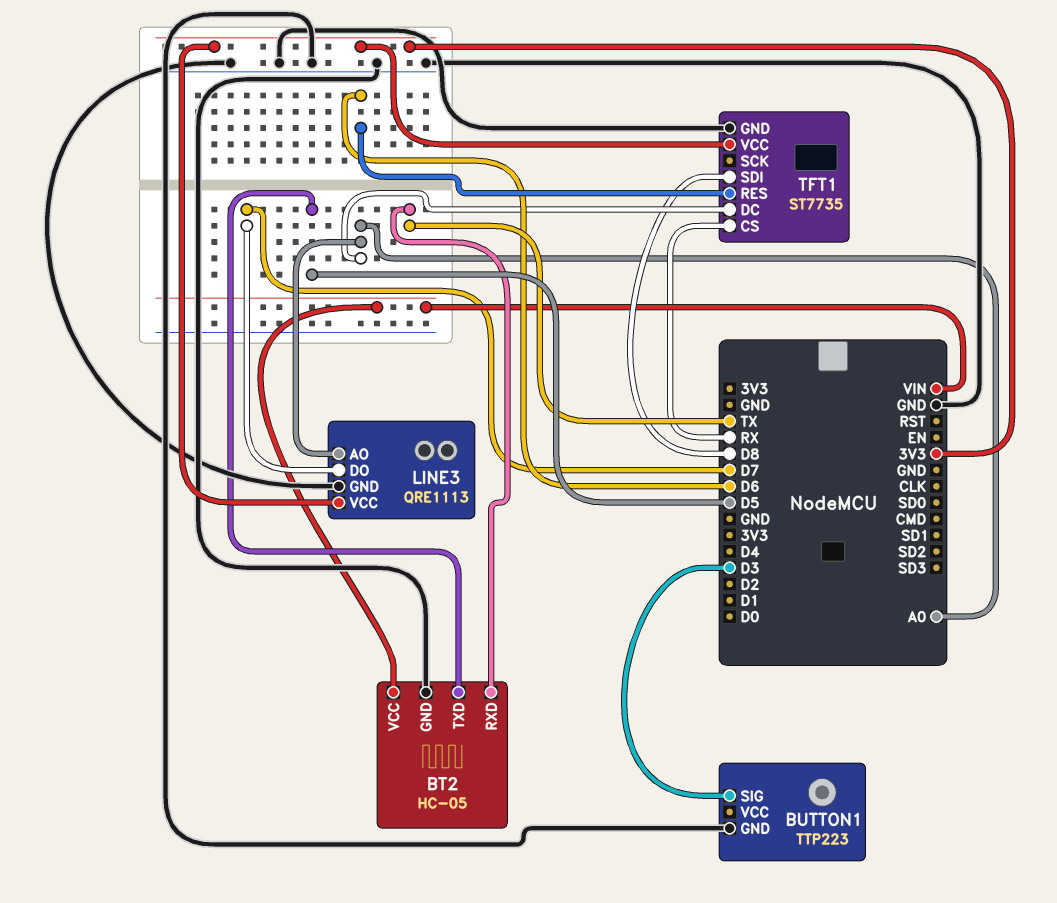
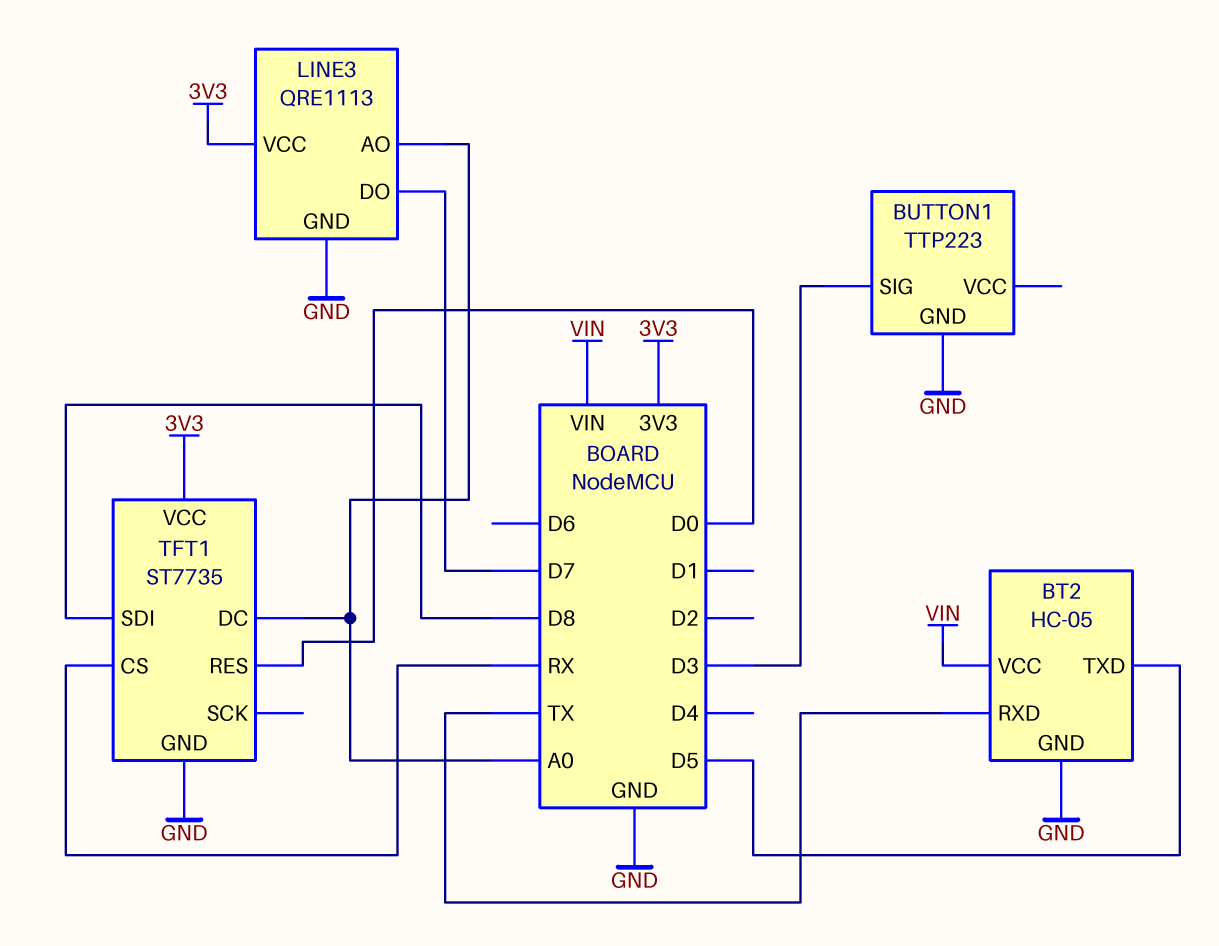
TFT1 pin RES: D6 -> D0

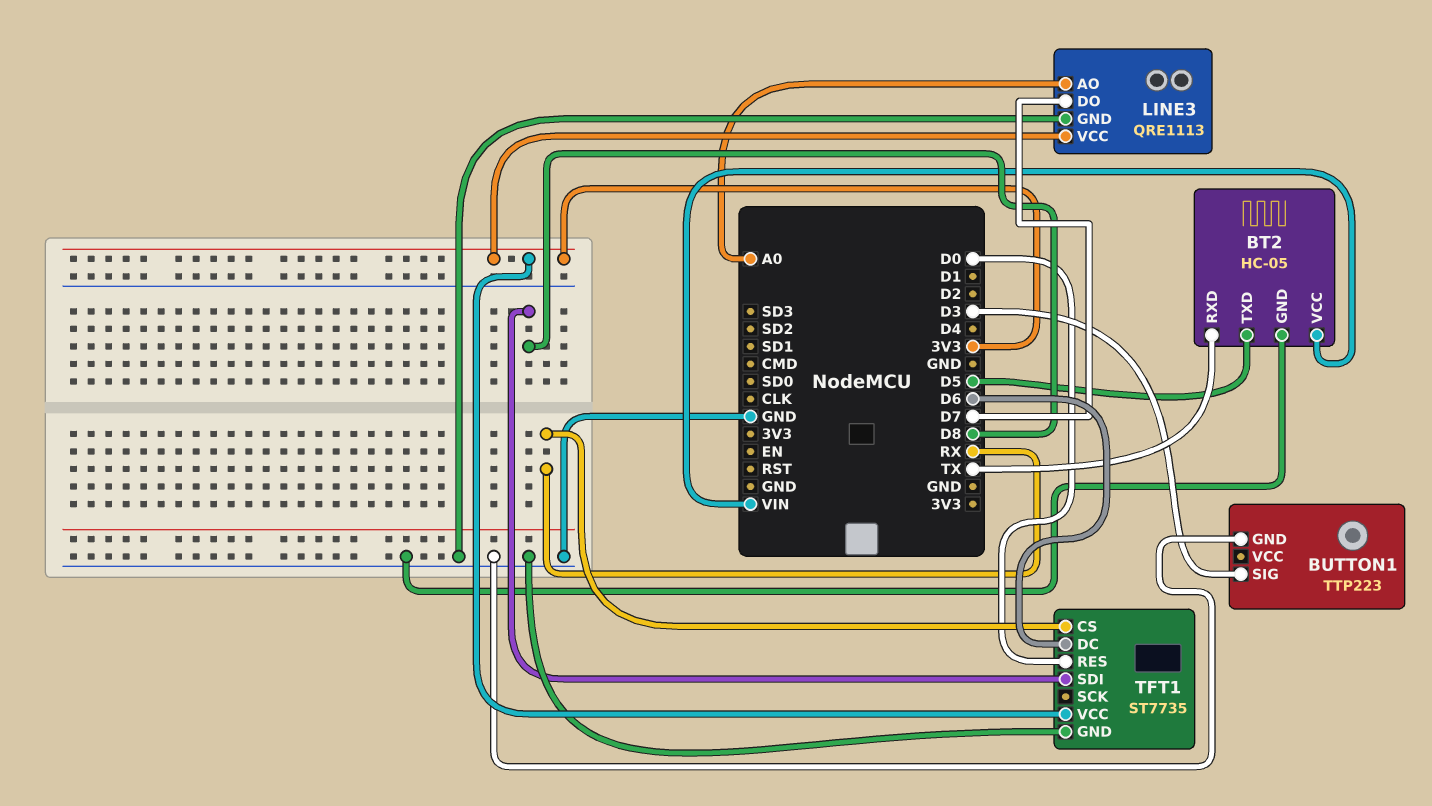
TFT1 pin DC: A0 -> D6

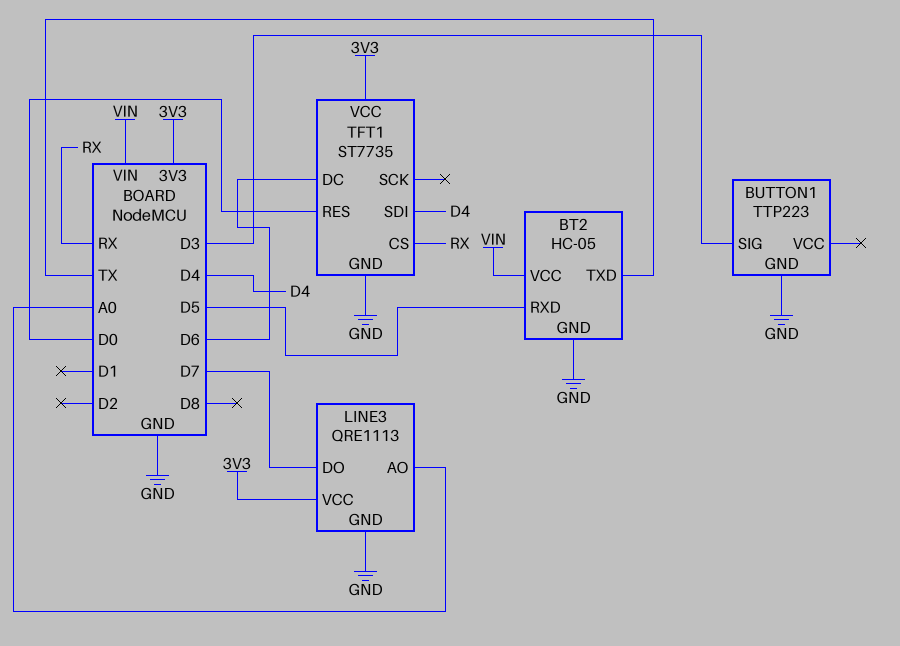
BT2 pin RXD: TX -> D5
BT2 pin TXD: D5 -> TX
TFT1 pin SDI: D8 -> D4

